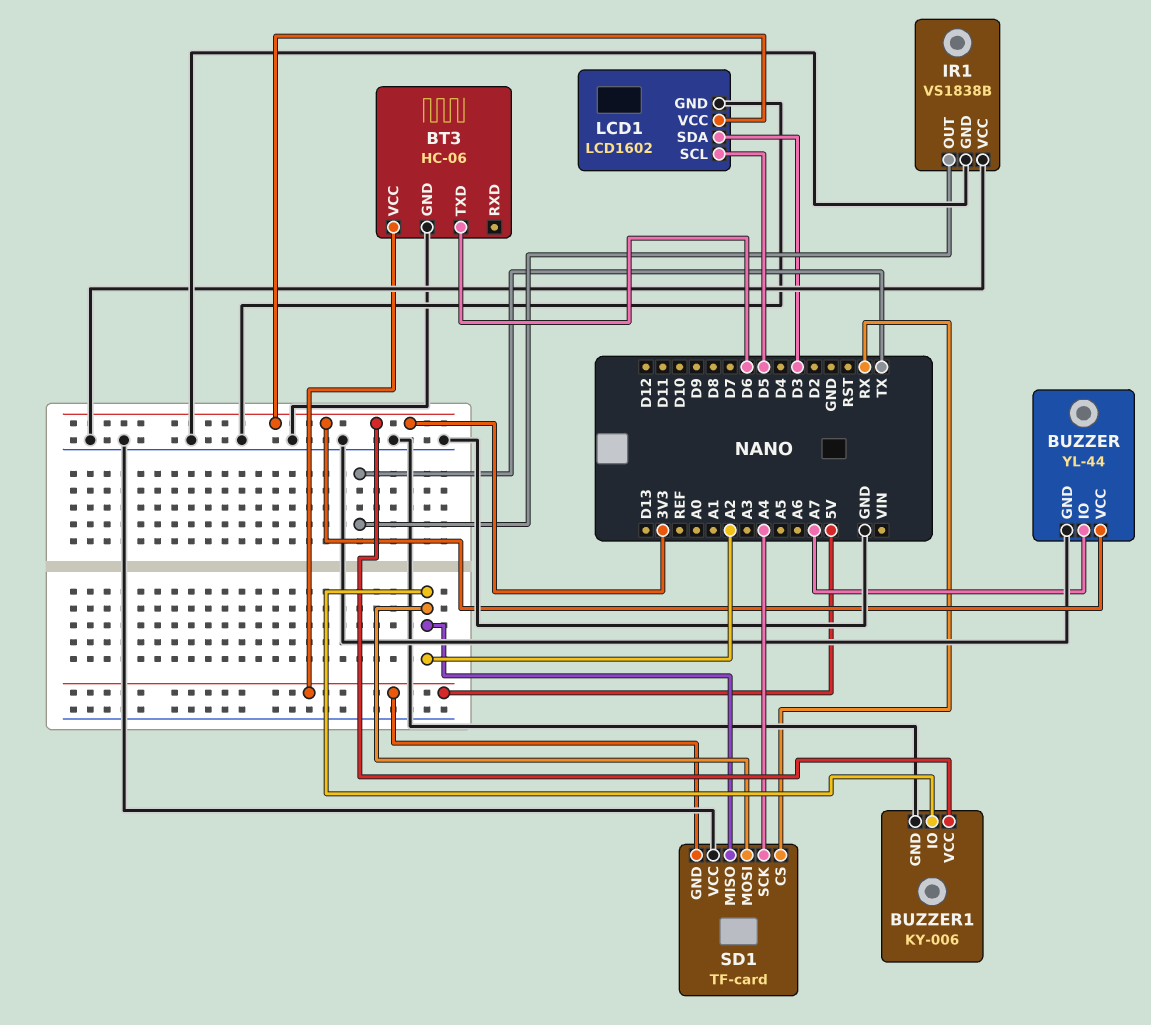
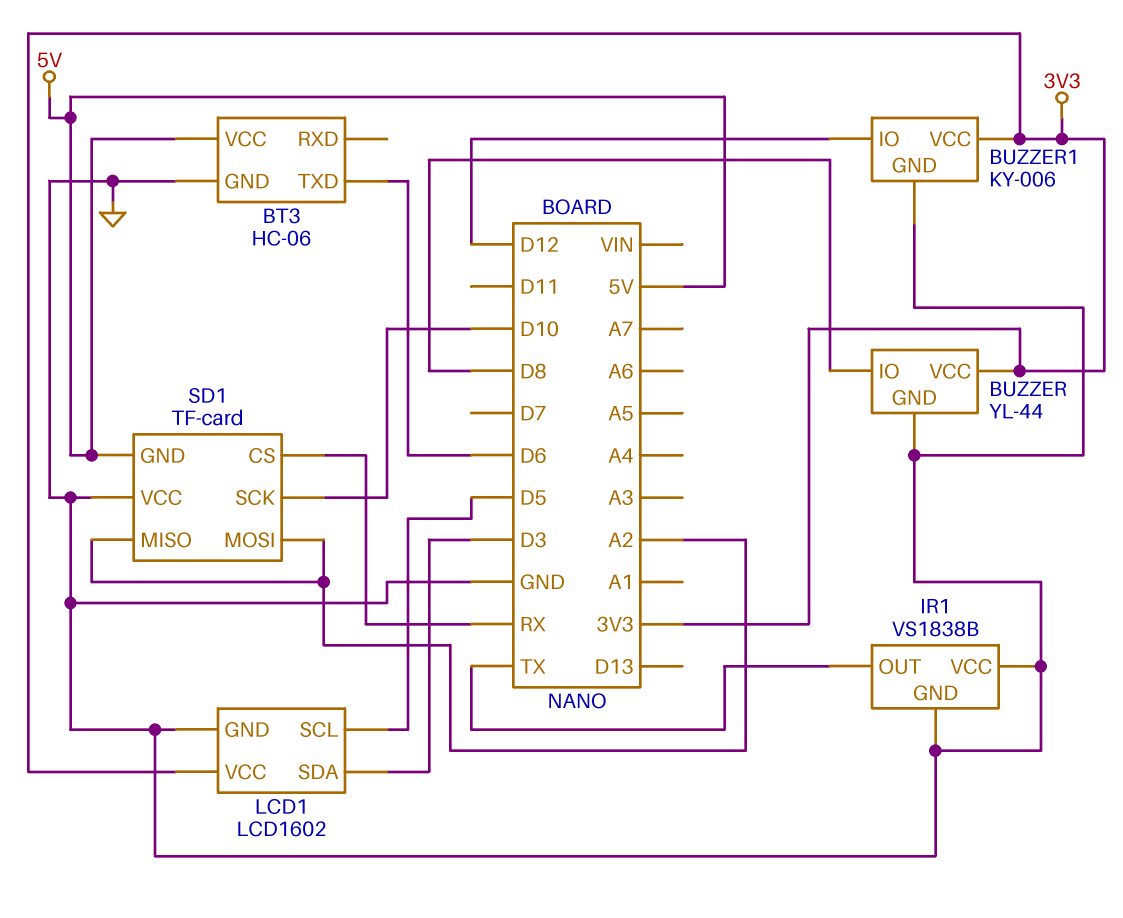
BUZZER pin IO: A7 -> D8
BUZZER1 pin IO: A2 -> D12
SD1 pin SCK: A4 -> D10

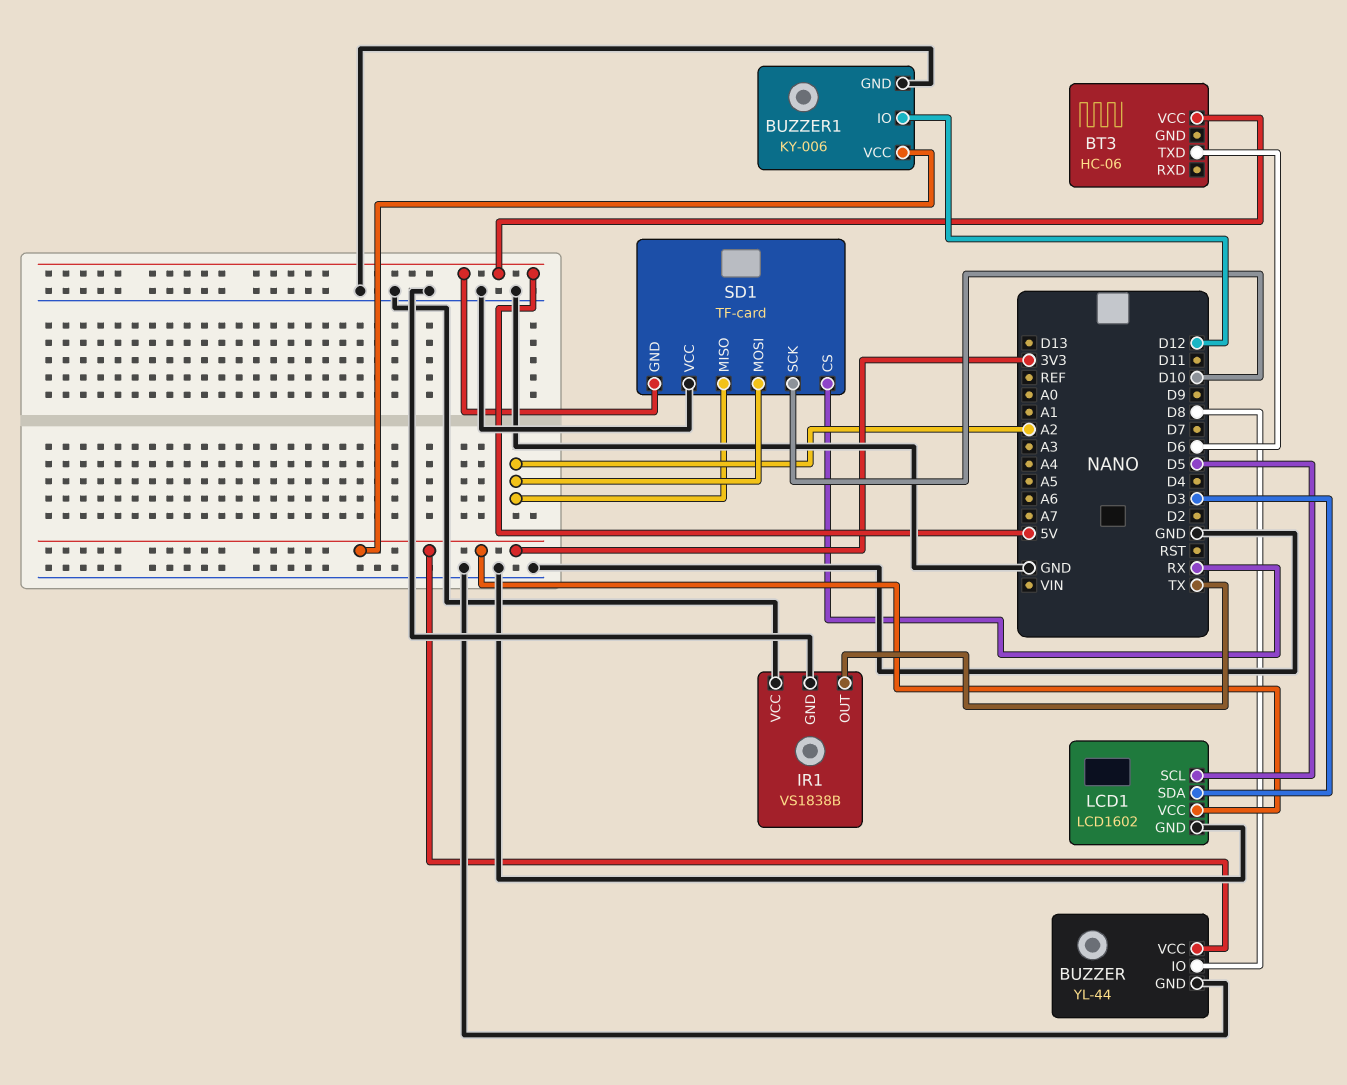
BT3 pin GND: GND -> none

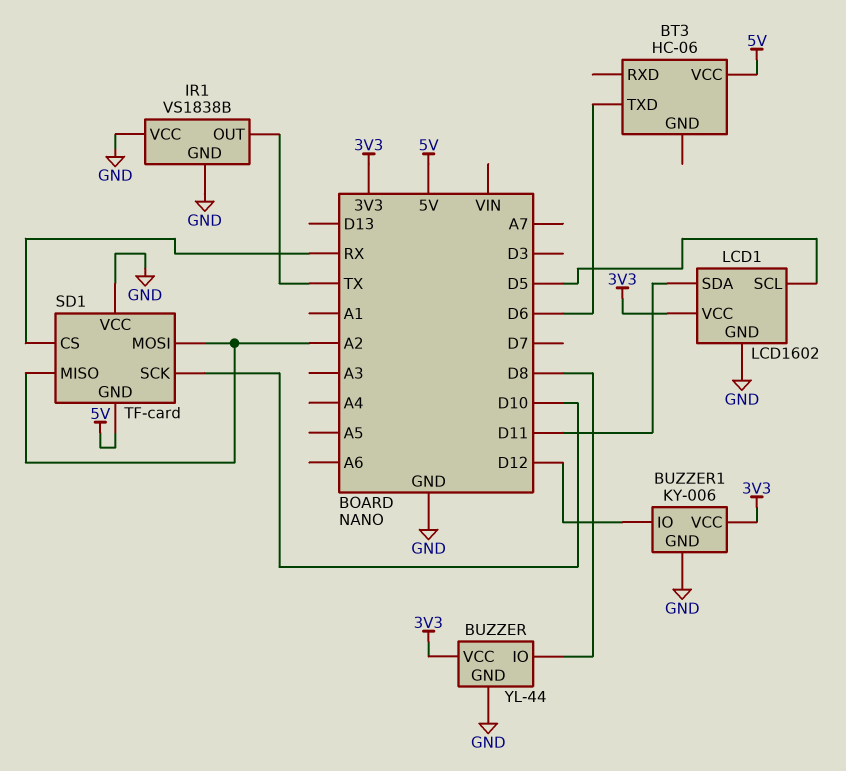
LCD1 pin SDA: D3 -> D11

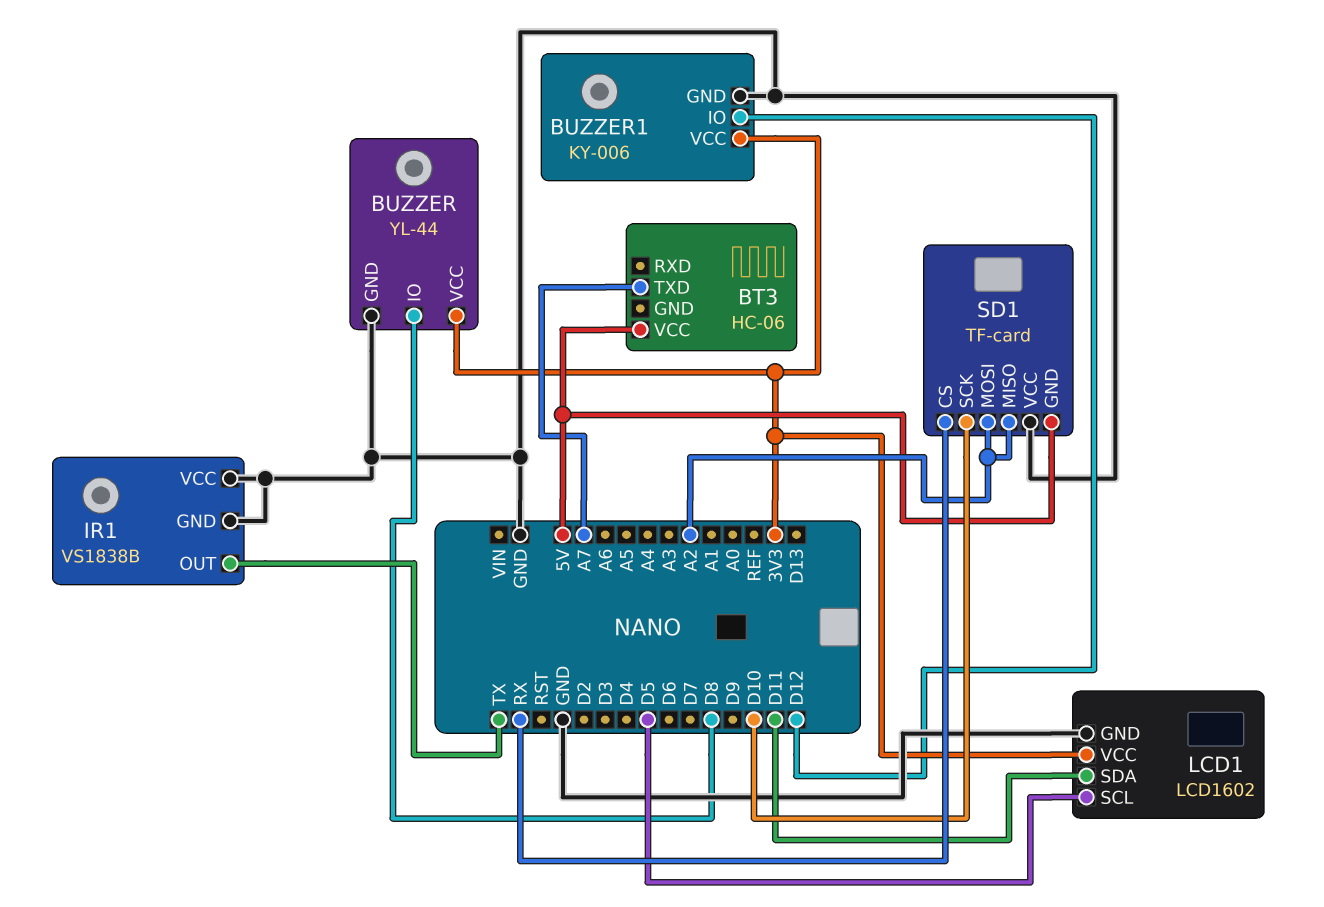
BT3 pin TXD: D6 -> A7

